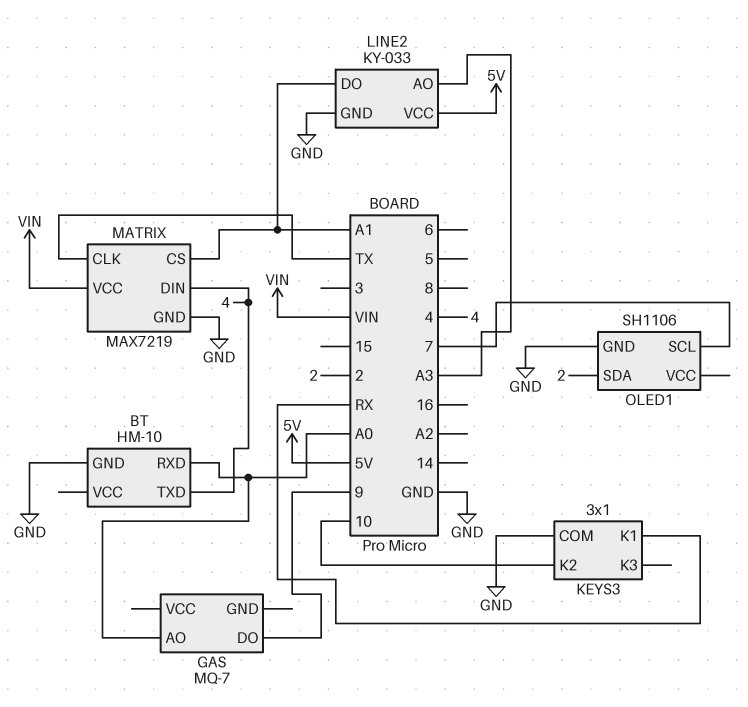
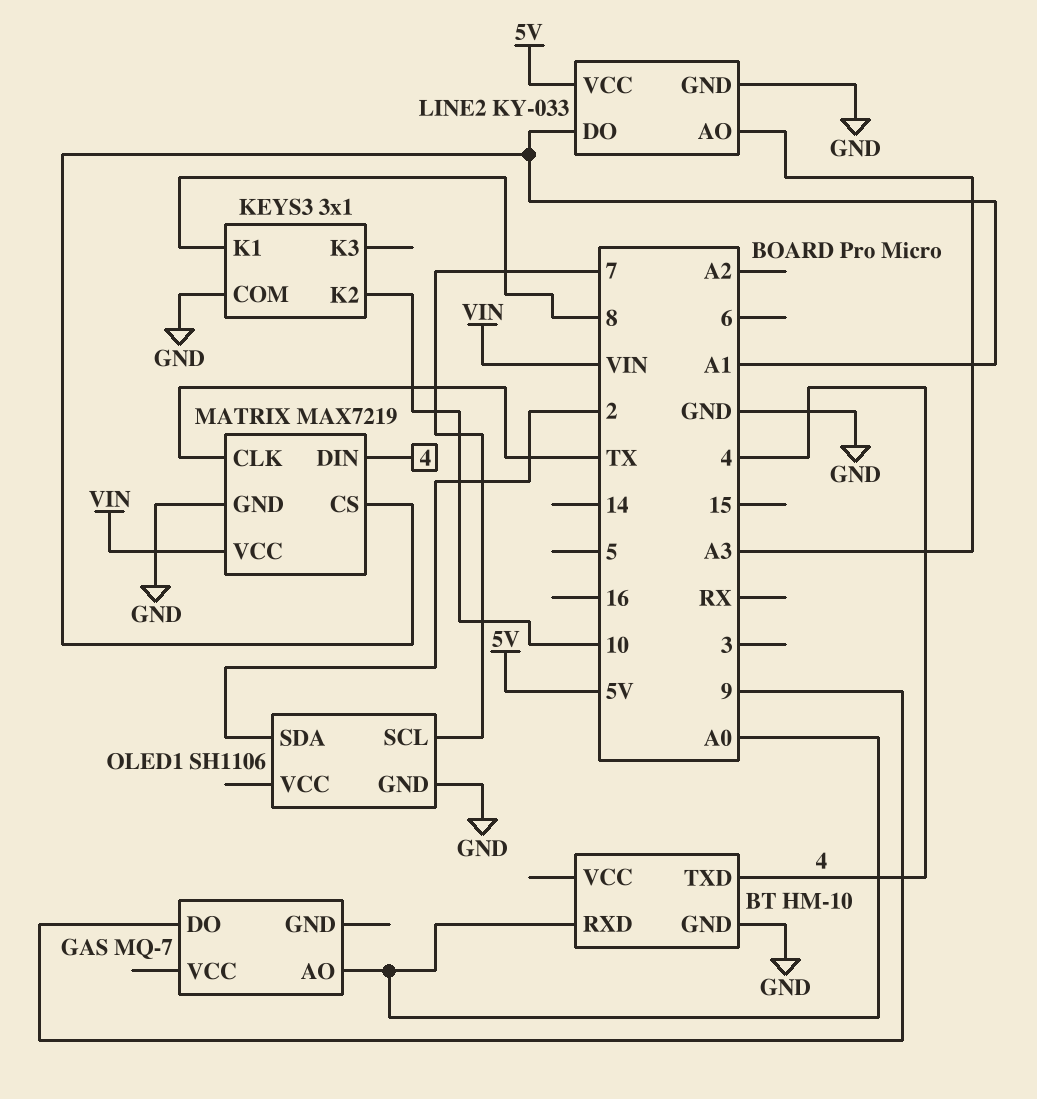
KEYS3 pin K1: RX -> 8

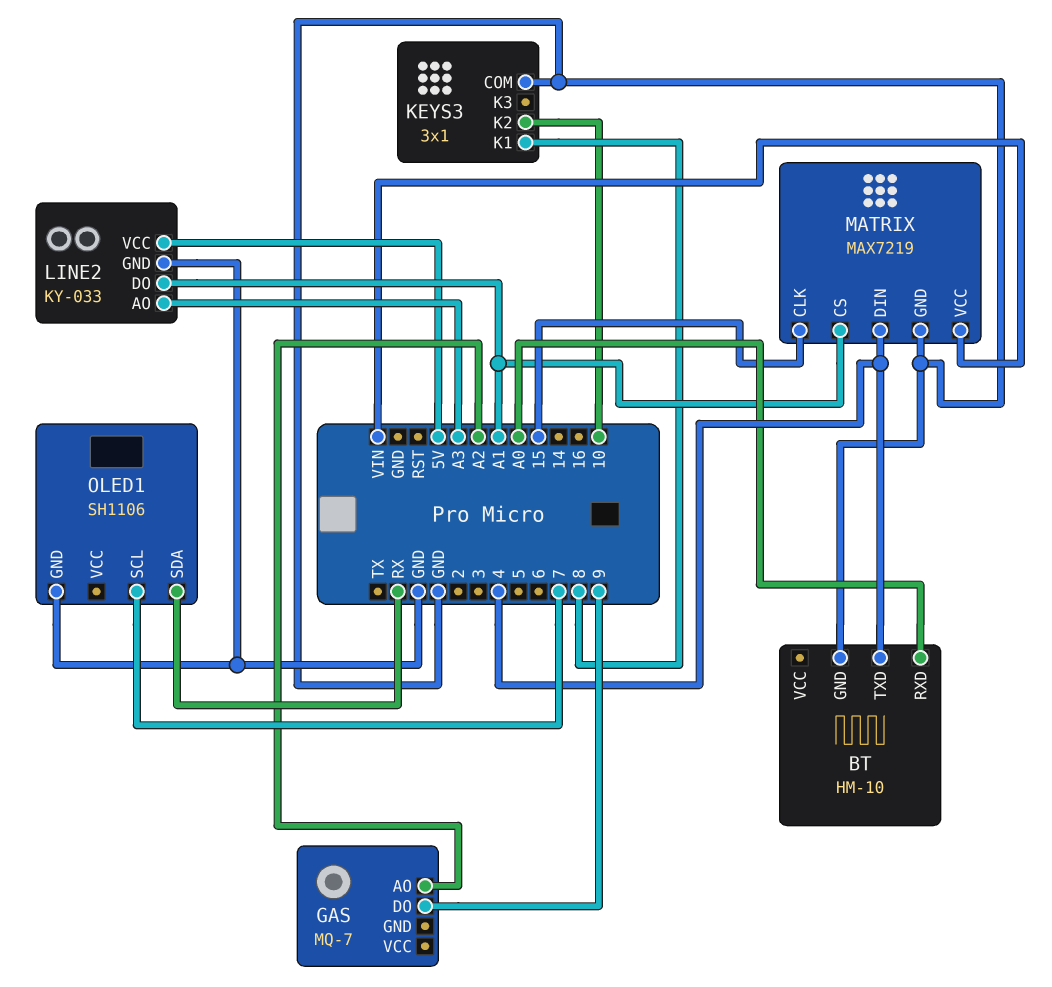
GAS pin AO: A0 -> A2
MATRIX pin CLK: TX -> 15
OLED1 pin SDA: 2 -> RX

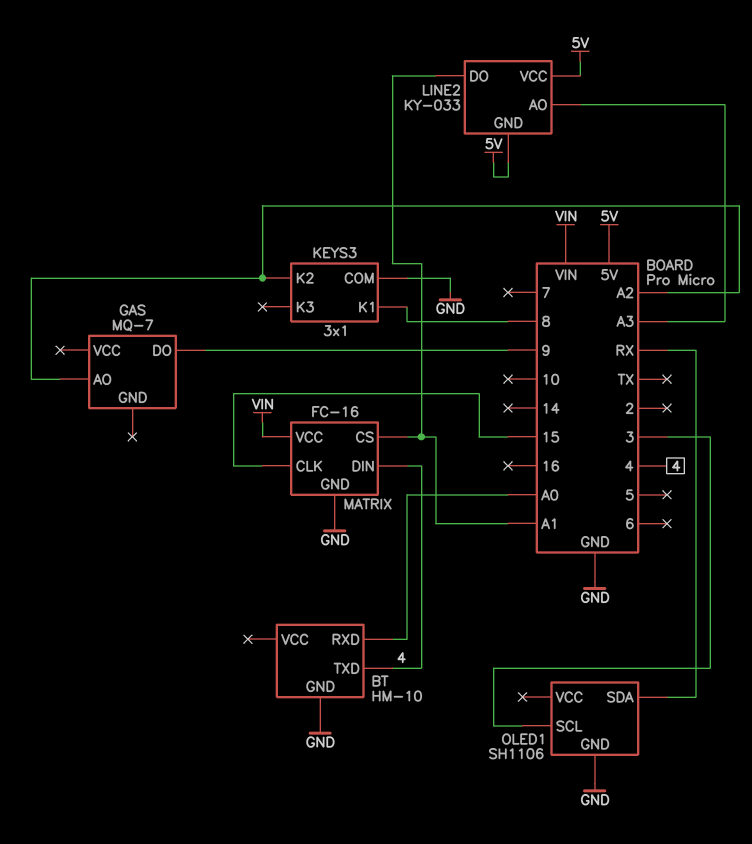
KEYS3 pin K2: 10 -> A2
LINE2 pin GND: GND -> 5V
MATRIX: MAX7219 -> FC-16
OLED1 pin SCL: 7 -> 3

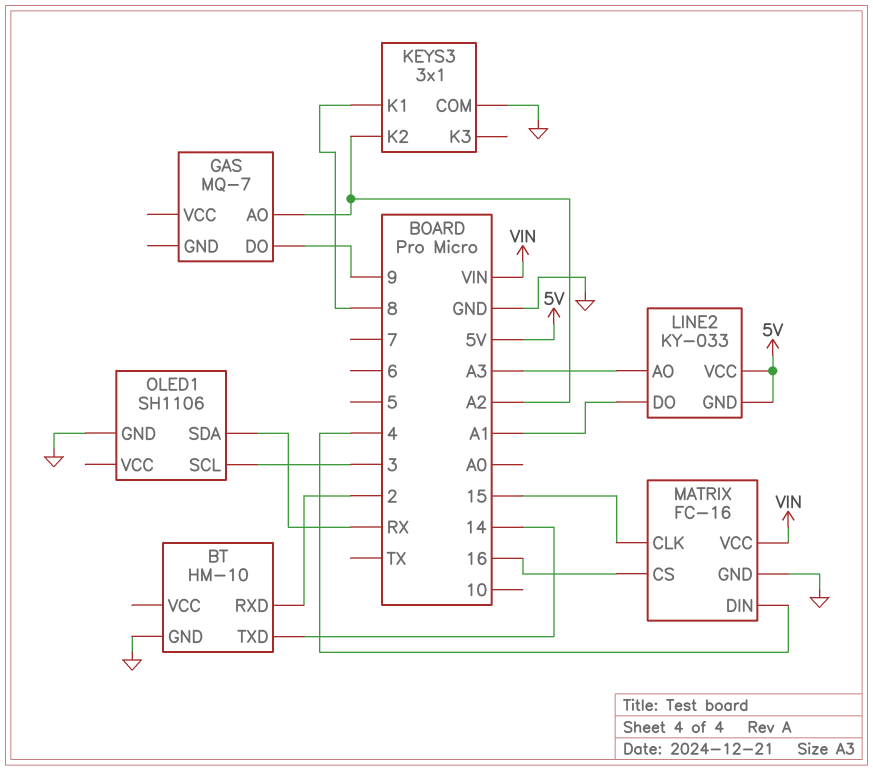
BT pin RXD: A0 -> 2
BT pin TXD: 4 -> 14
MATRIX pin CS: A1 -> 16

